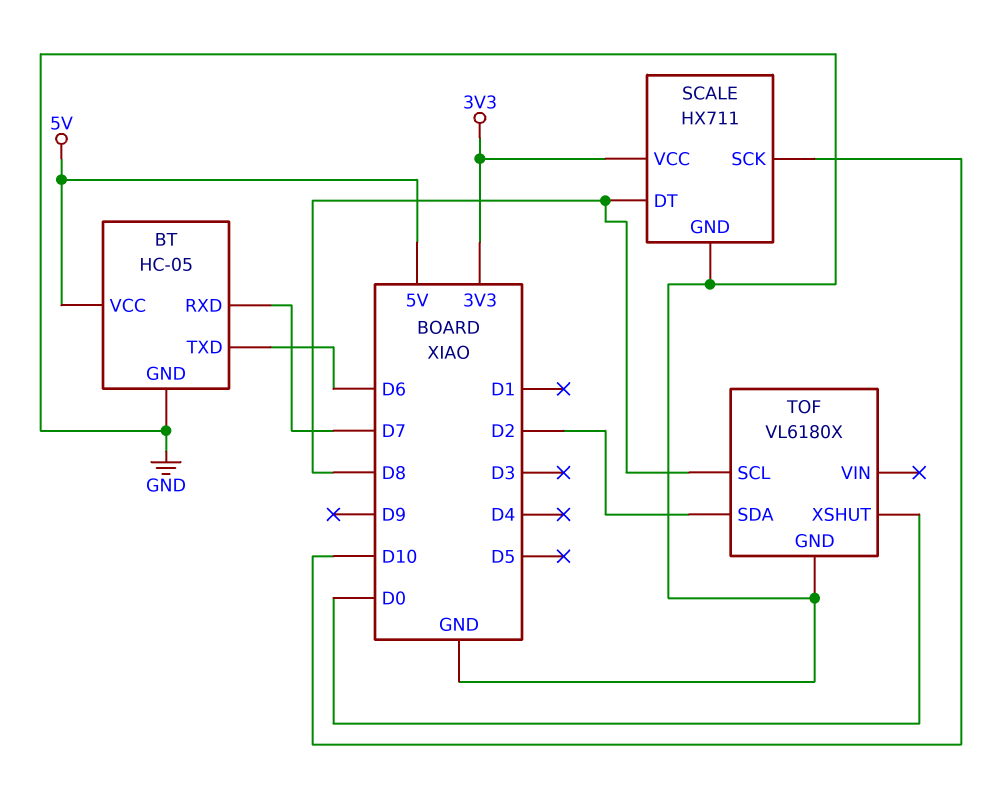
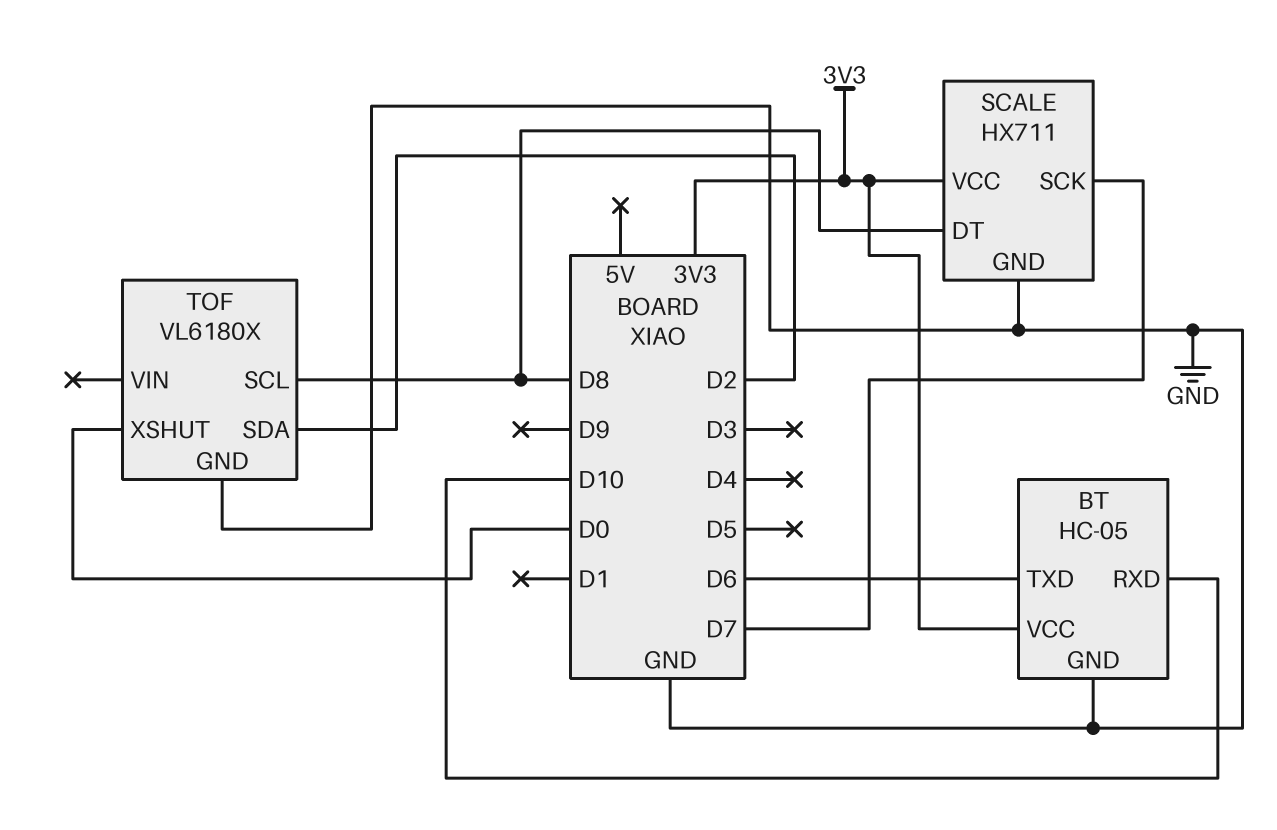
BT pin RXD: D7 -> D10
BT pin VCC: 5V -> 3V3
SCALE pin SCK: D10 -> D7

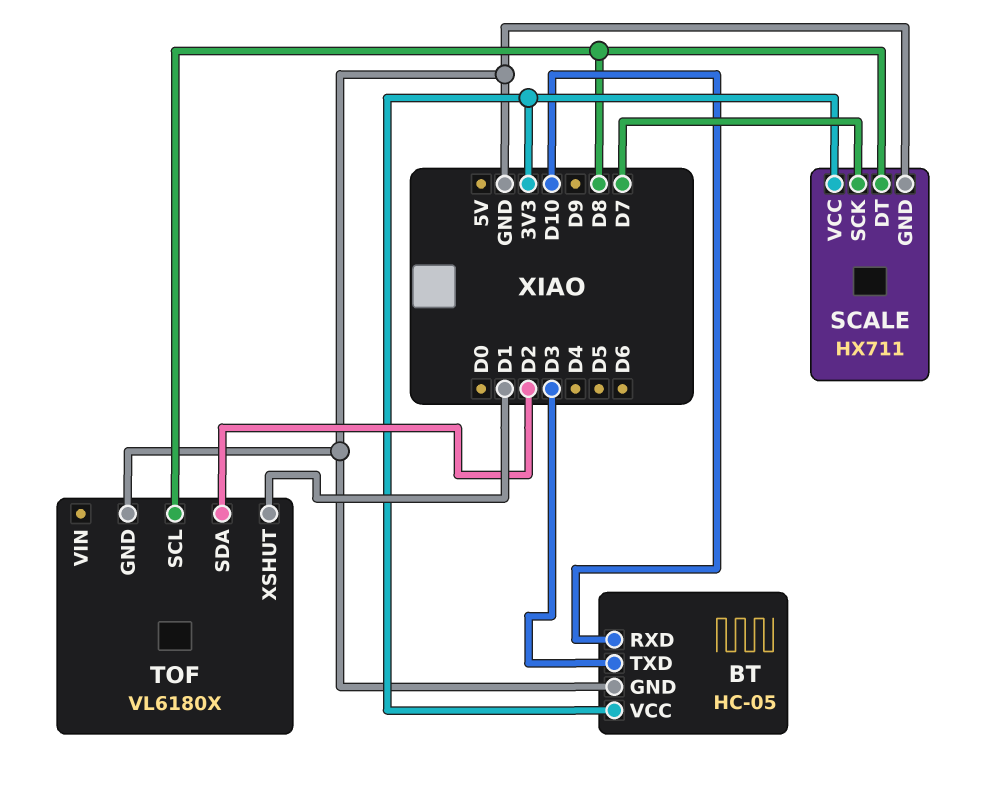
BT pin TXD: D6 -> D3
TOF pin XSHUT: D0 -> D1

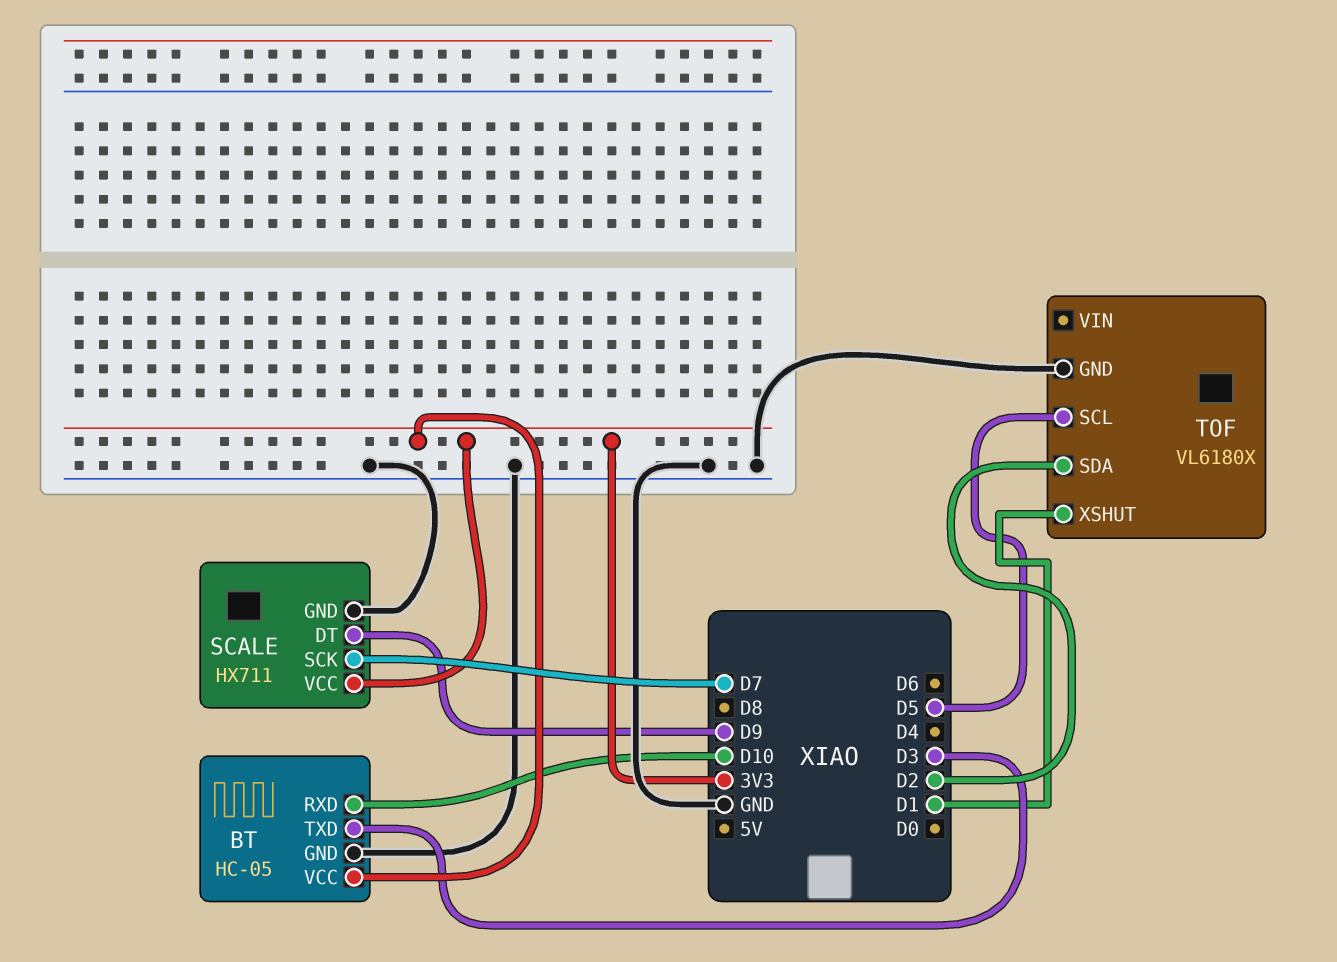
SCALE pin DT: D8 -> D9
TOF pin SCL: D8 -> D5

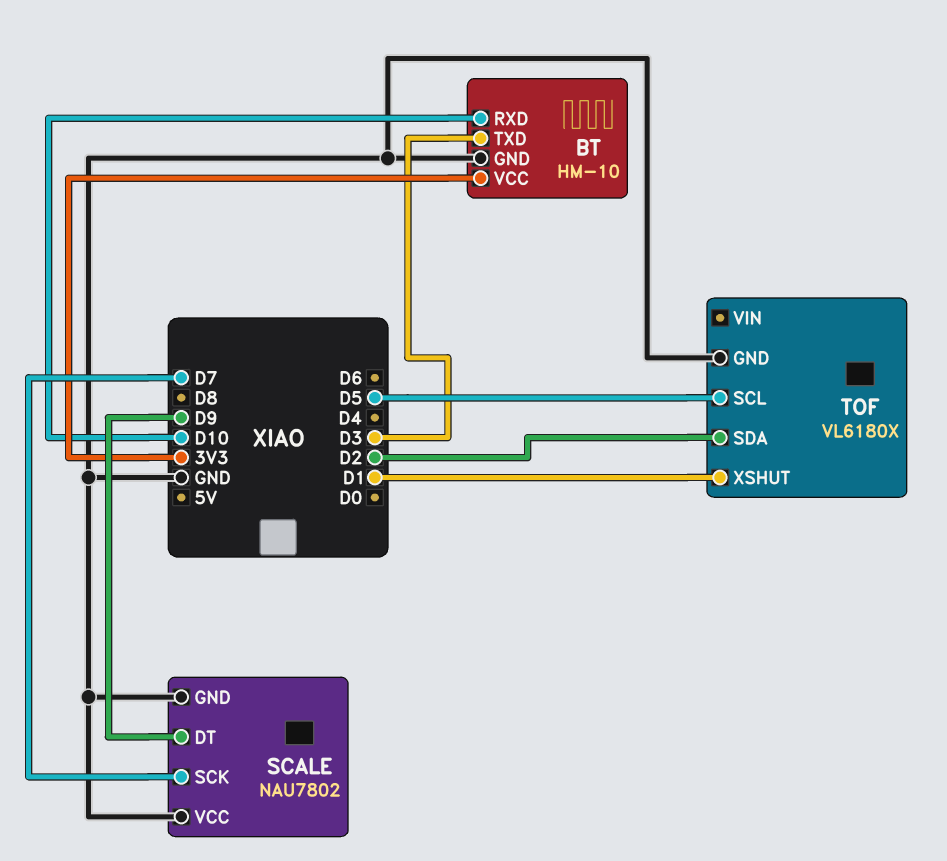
BT: HC-05 -> HM-10
SCALE: HX711 -> NAU7802
SCALE pin VCC: 3V3 -> GND

